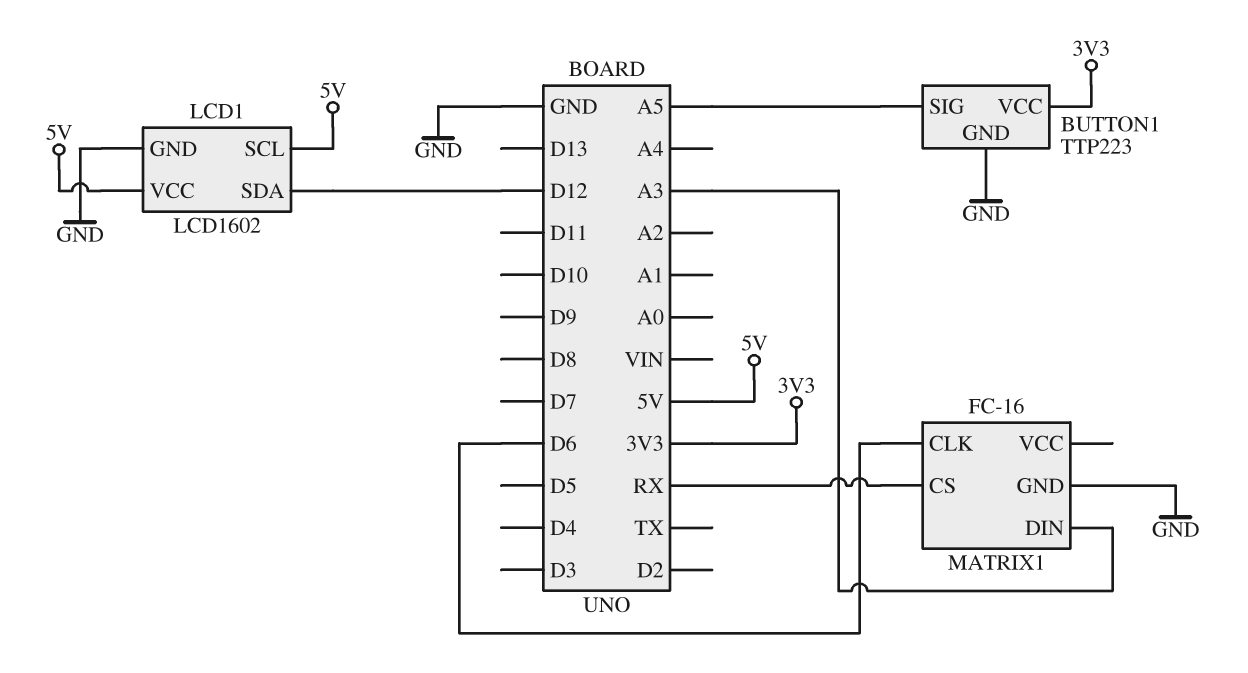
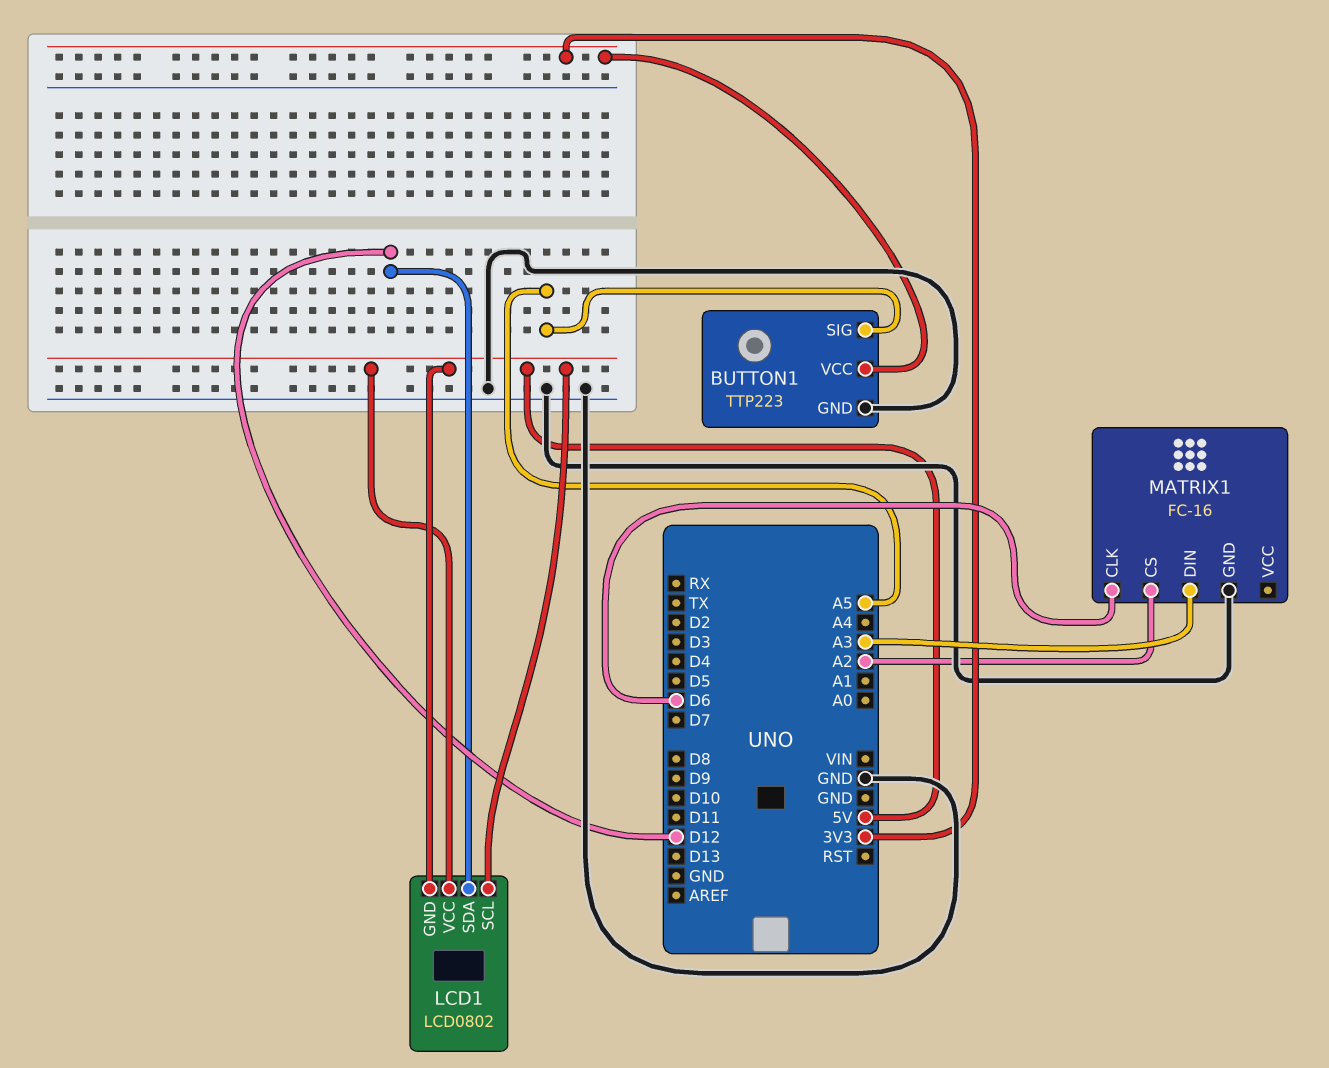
LCD1: LCD1602 -> LCD0802
LCD1 pin GND: GND -> 5V
MATRIX1 pin CS: RX -> A2

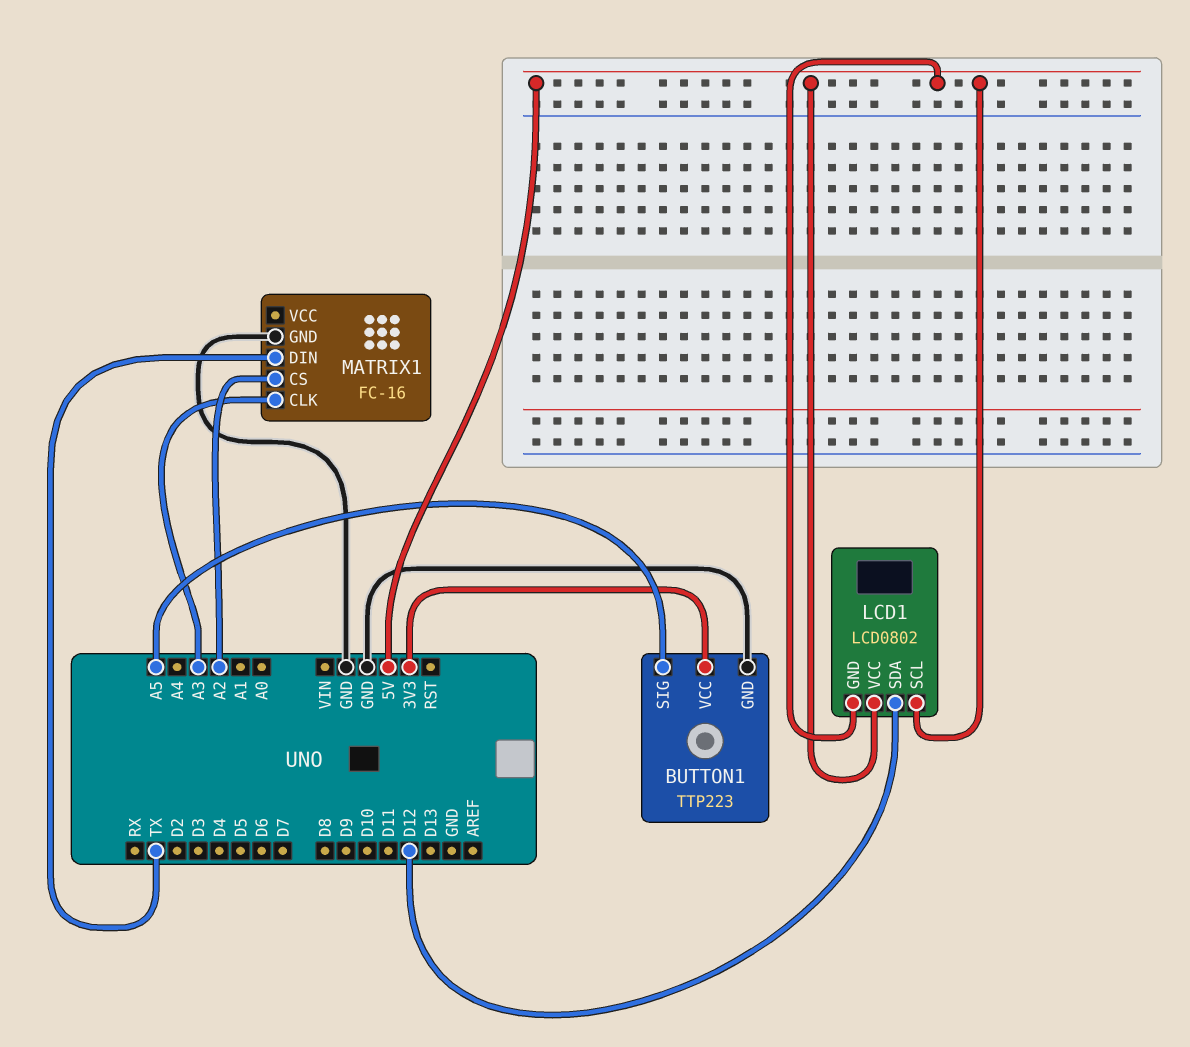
MATRIX1 pin CLK: D6 -> A3
MATRIX1 pin DIN: A3 -> TX

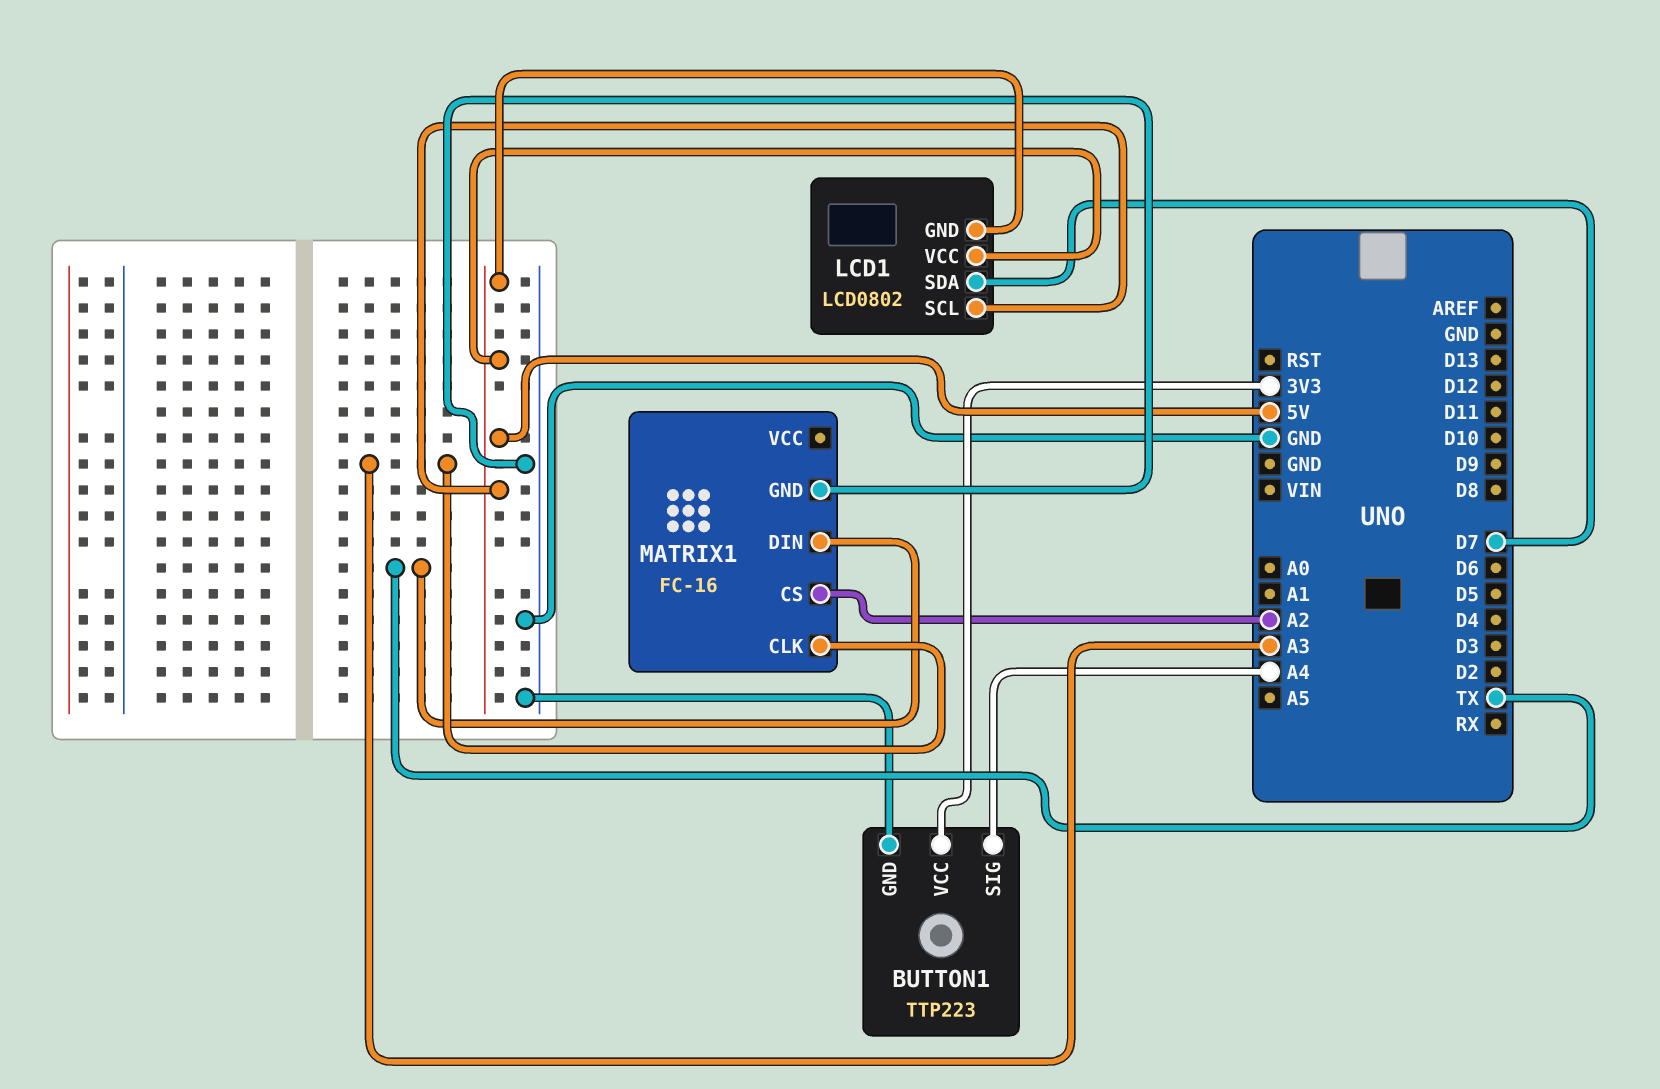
BUTTON1 pin SIG: A5 -> A4
LCD1 pin SDA: D12 -> D7

